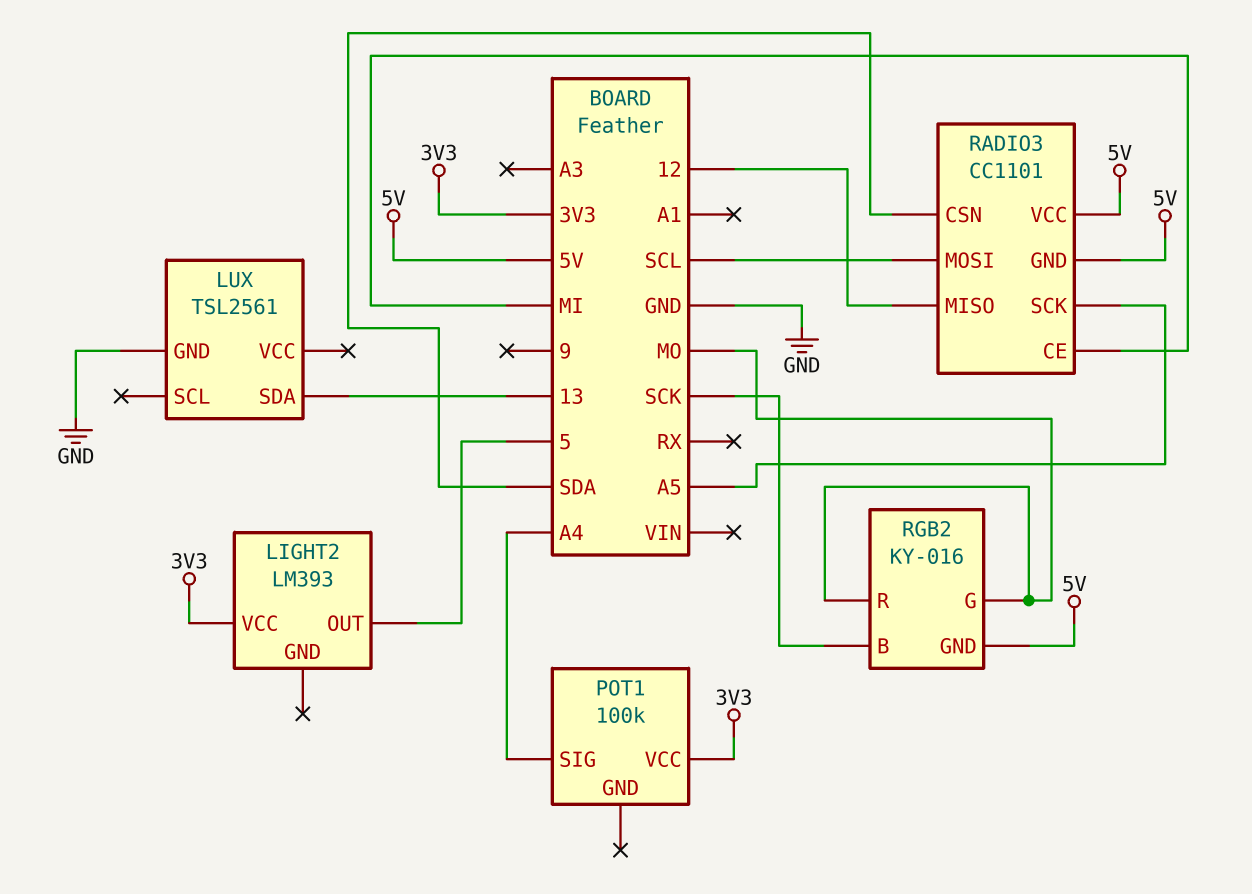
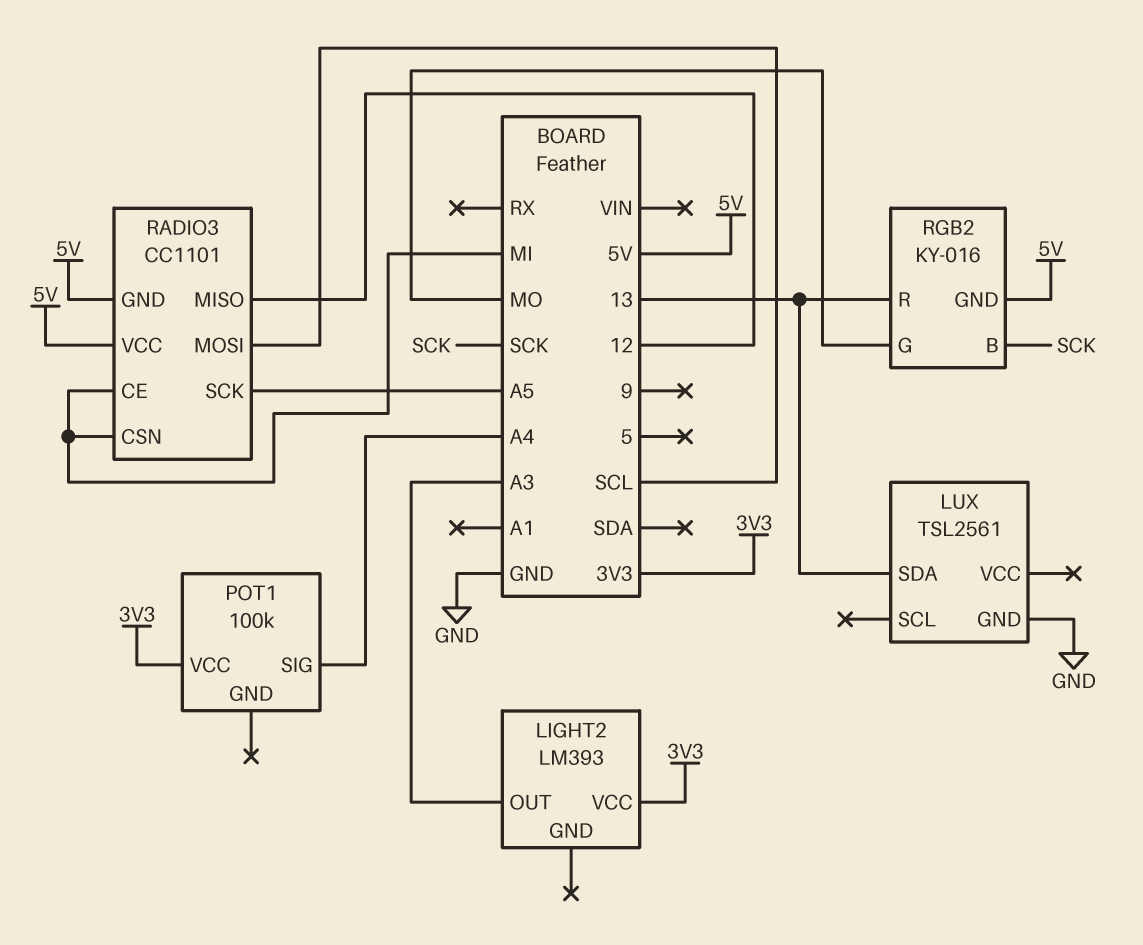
LIGHT2 pin OUT: 5 -> A3
RADIO3 pin CSN: SDA -> MI
RGB2 pin R: MO -> 13

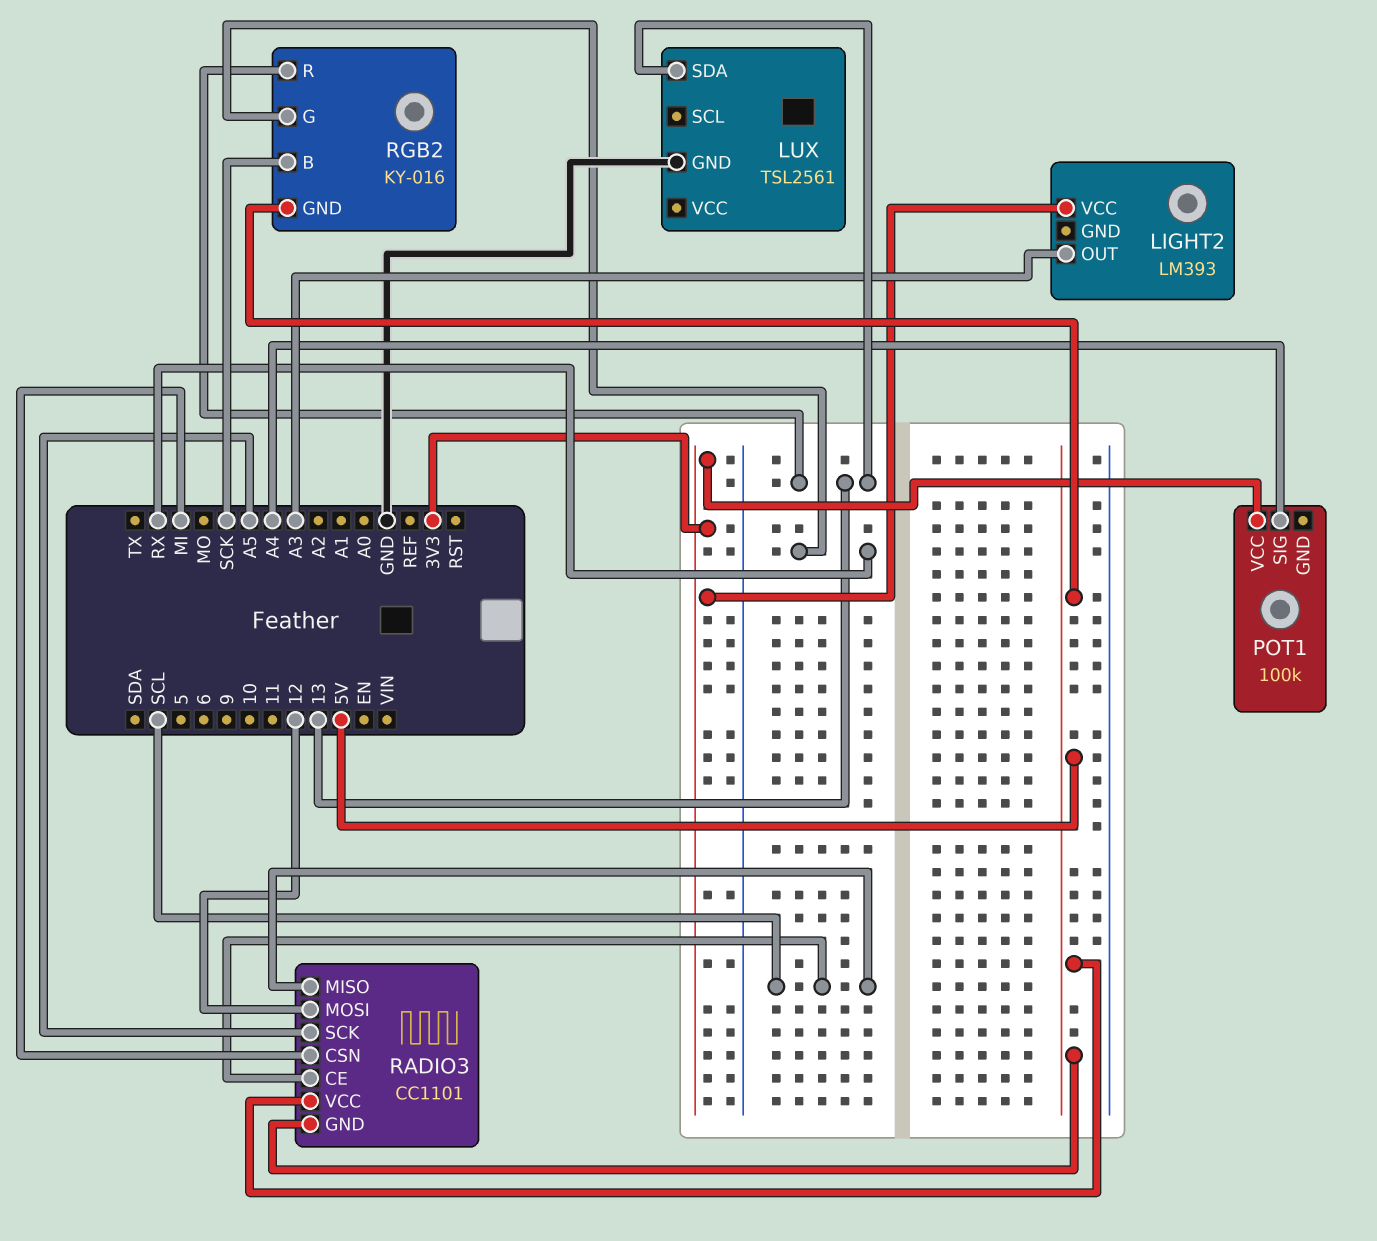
RADIO3 pin CE: MI -> SCL
RADIO3 pin MISO: 12 -> SCL
RADIO3 pin MOSI: SCL -> 12
RGB2 pin G: MO -> RX

